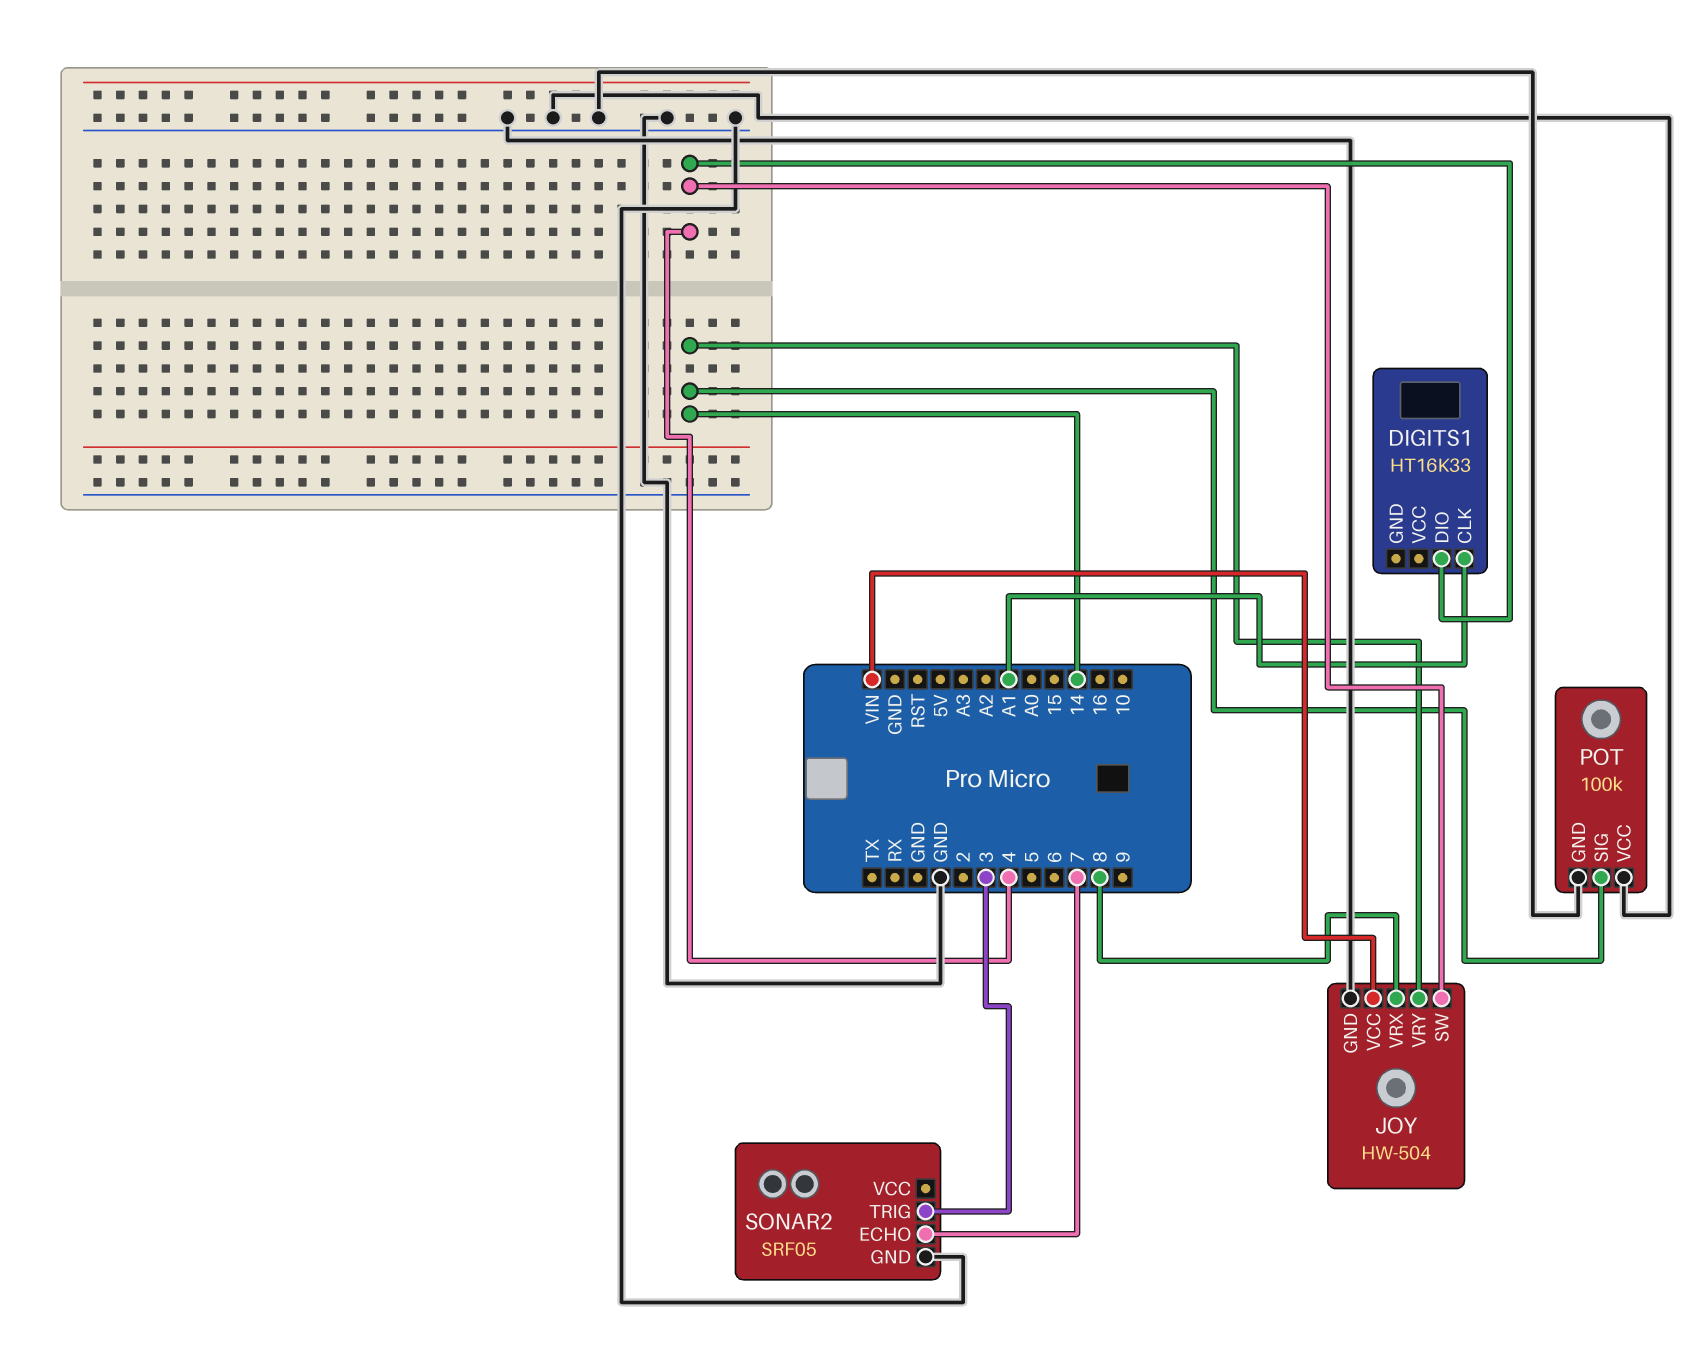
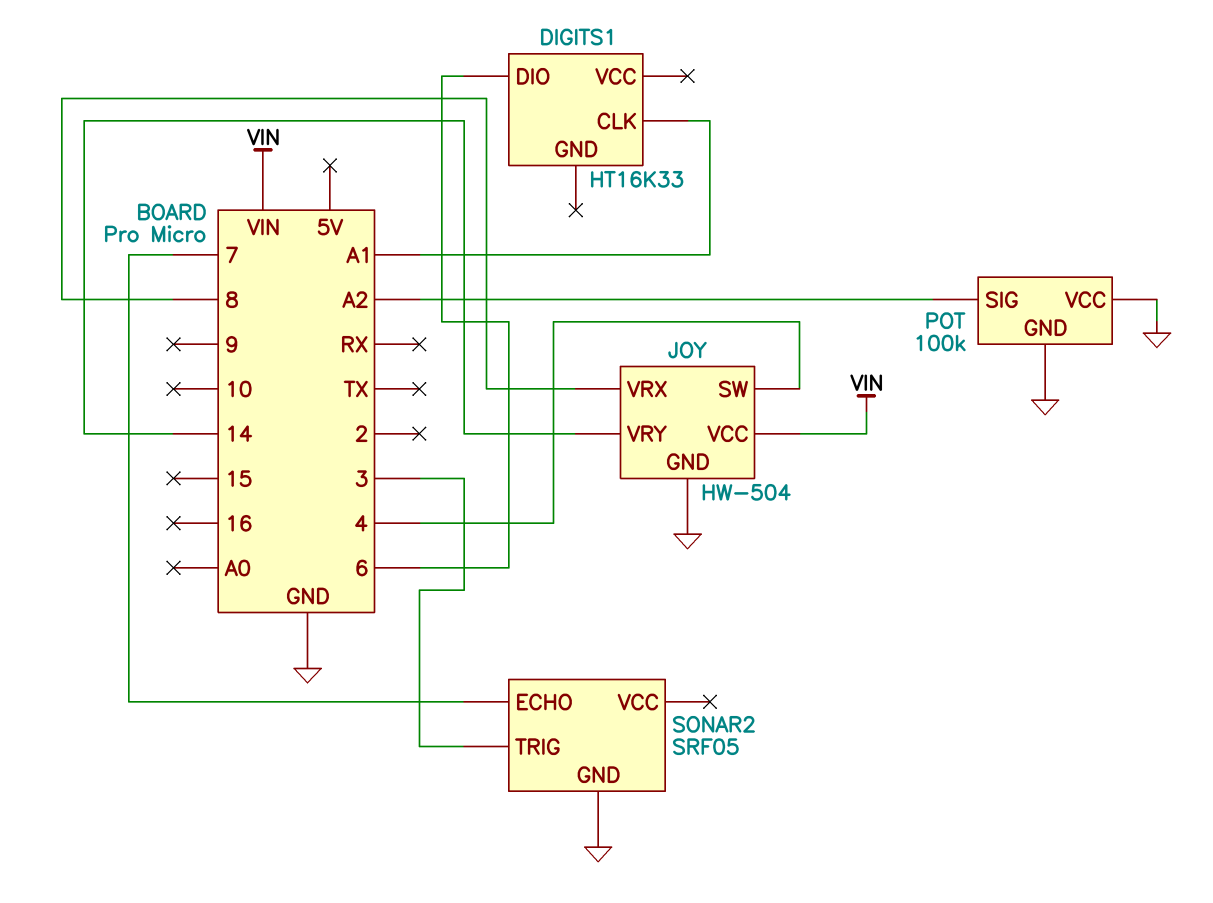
DIGITS1 pin DIO: 4 -> 6
POT pin SIG: 14 -> A2

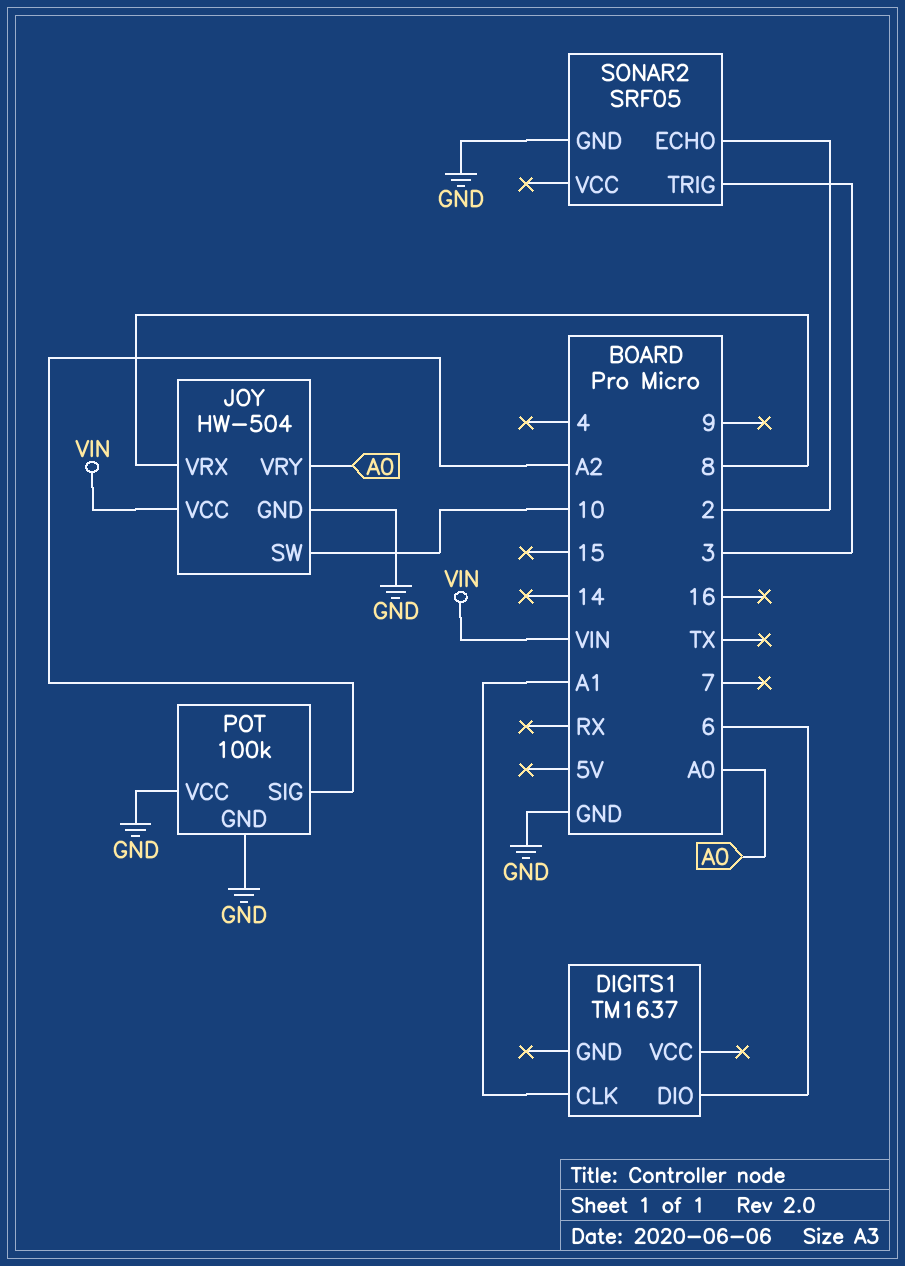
DIGITS1: HT16K33 -> TM1637
JOY pin SW: 4 -> 10
JOY pin VRY: 14 -> A0
SONAR2 pin ECHO: 7 -> 2

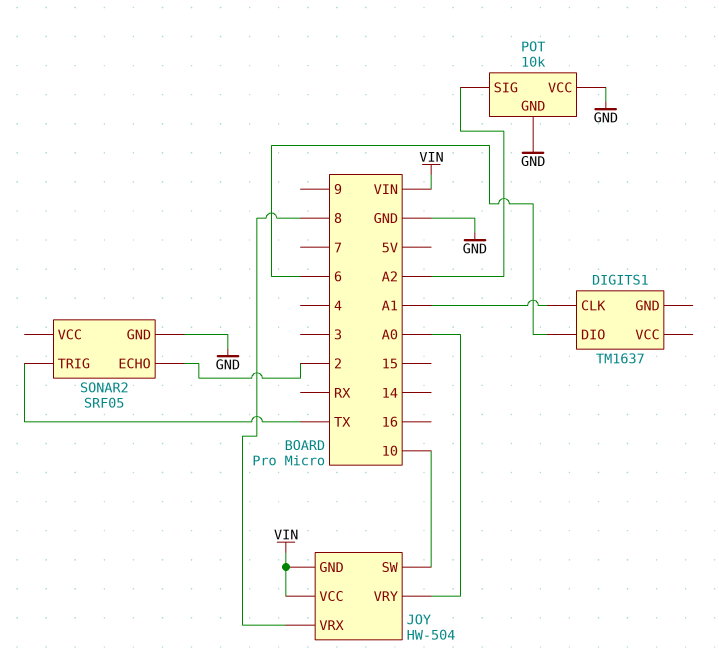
JOY pin GND: GND -> VIN
POT: 100k -> 10k
SONAR2 pin TRIG: 3 -> TX

